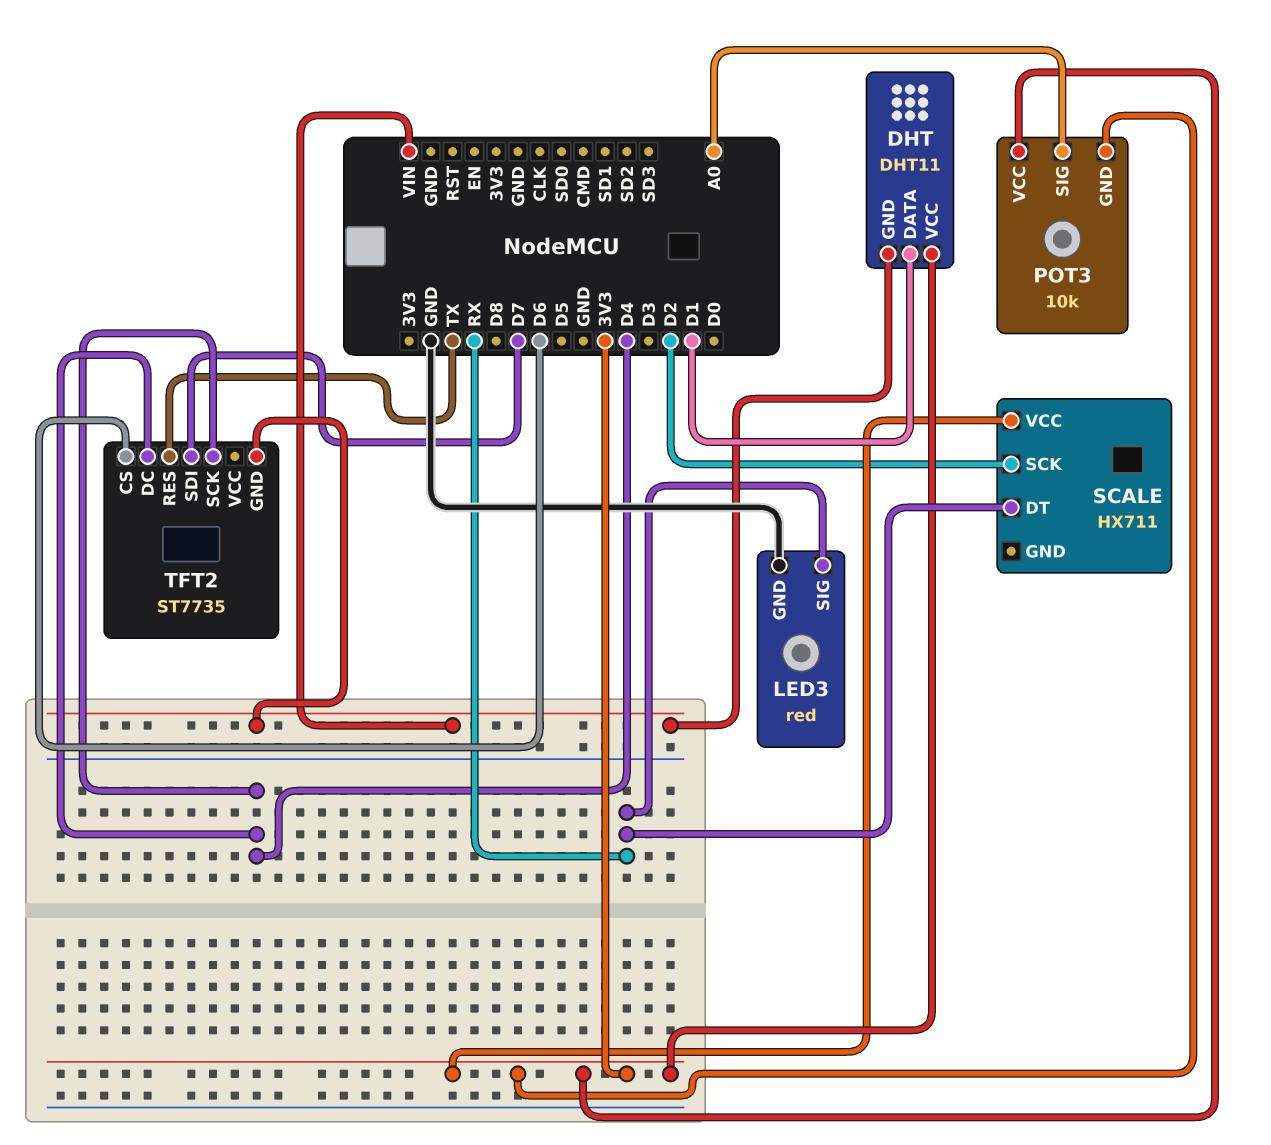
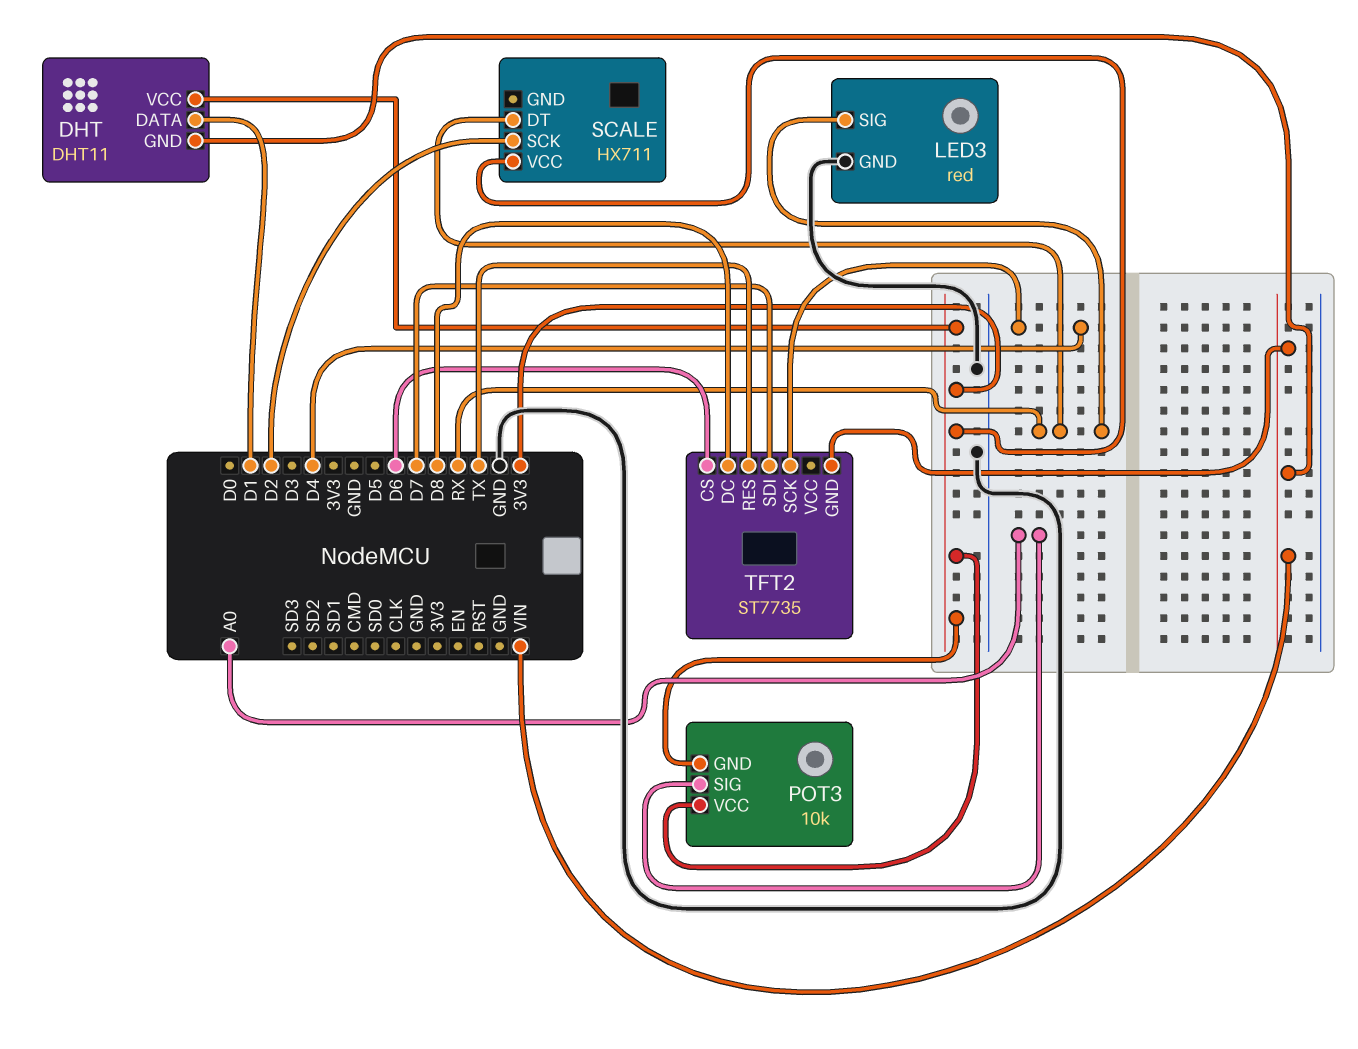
TFT2 pin DC: D4 -> D8

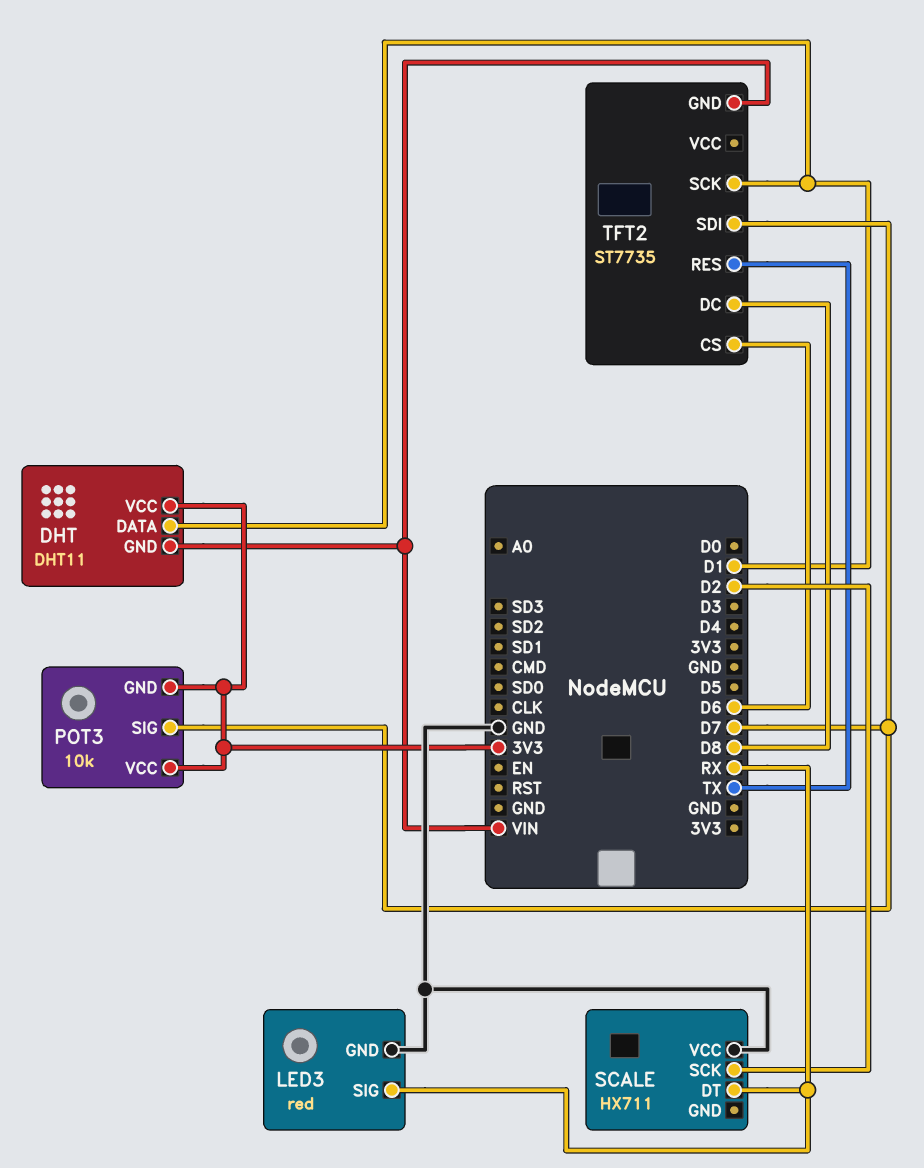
POT3 pin SIG: A0 -> D7
SCALE pin VCC: 3V3 -> GND
TFT2 pin SCK: D4 -> D1

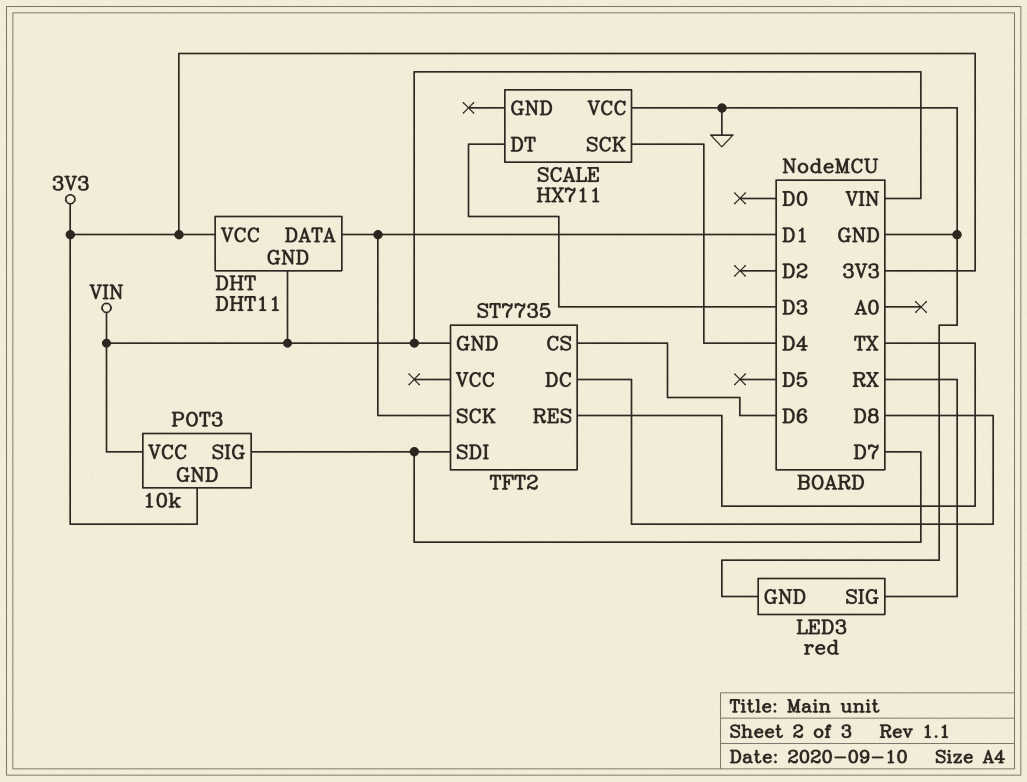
POT3 pin VCC: 3V3 -> VIN
SCALE pin DT: RX -> D3
SCALE pin SCK: D2 -> D4

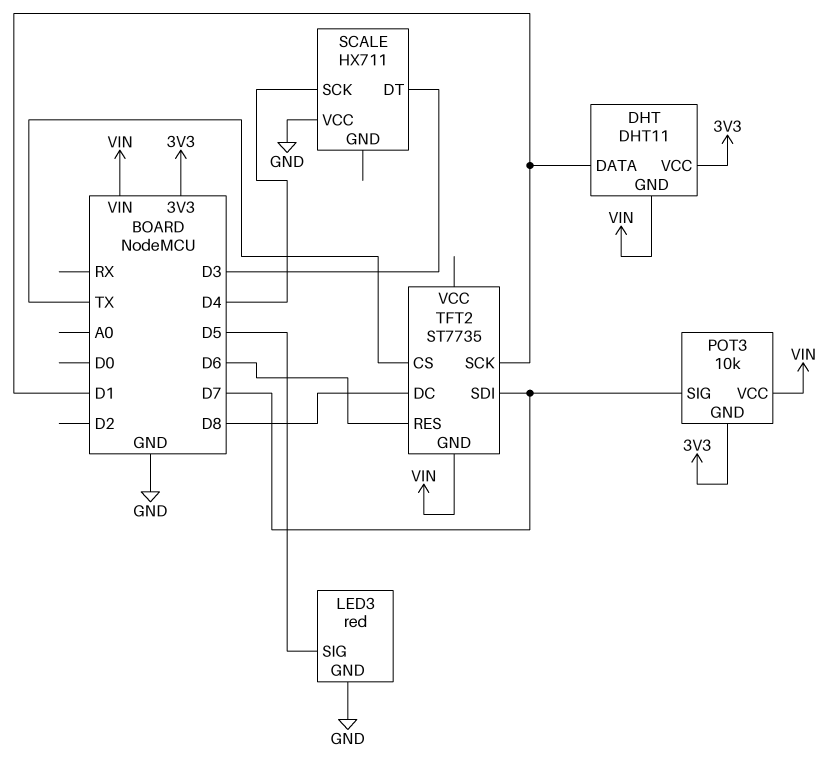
LED3 pin SIG: RX -> D5
TFT2 pin CS: D6 -> TX
TFT2 pin RES: TX -> D6

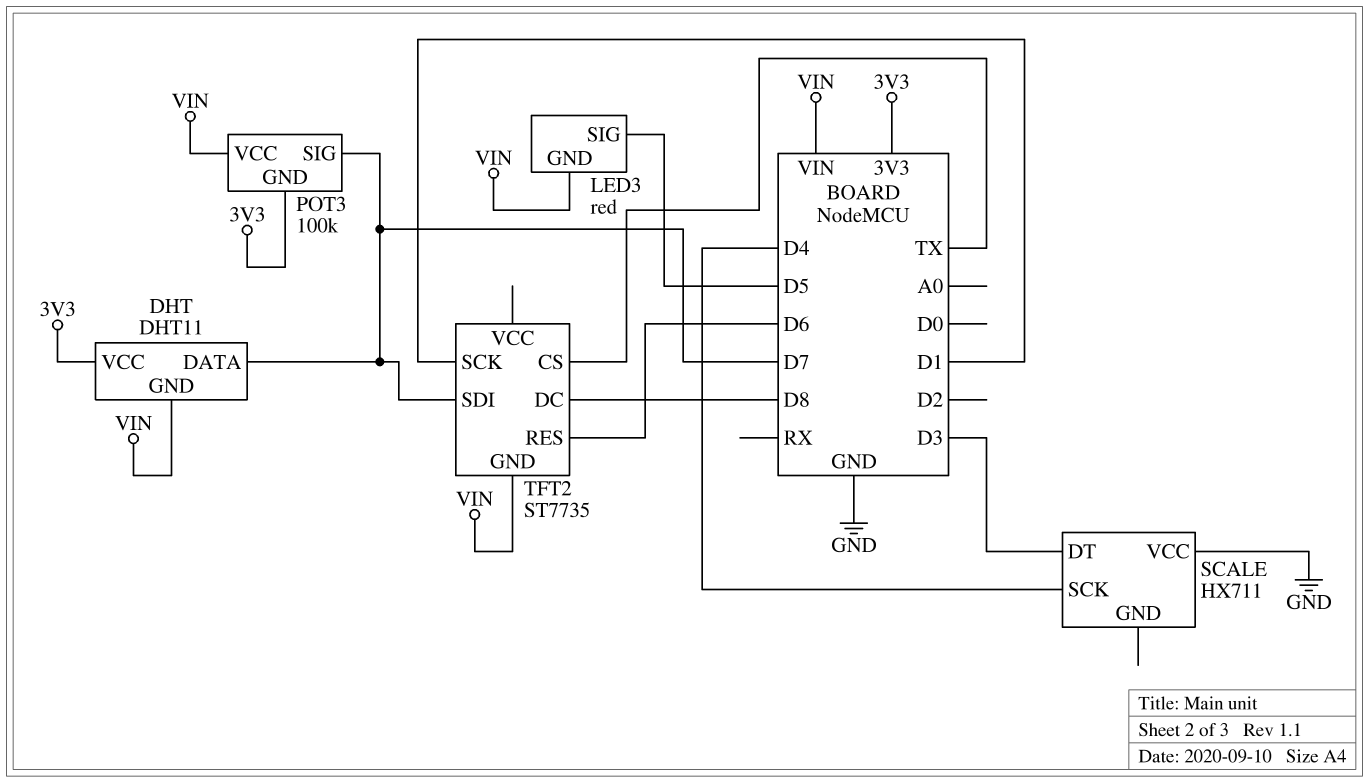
DHT pin DATA: D1 -> D7
LED3 pin GND: GND -> VIN
POT3: 10k -> 100k

